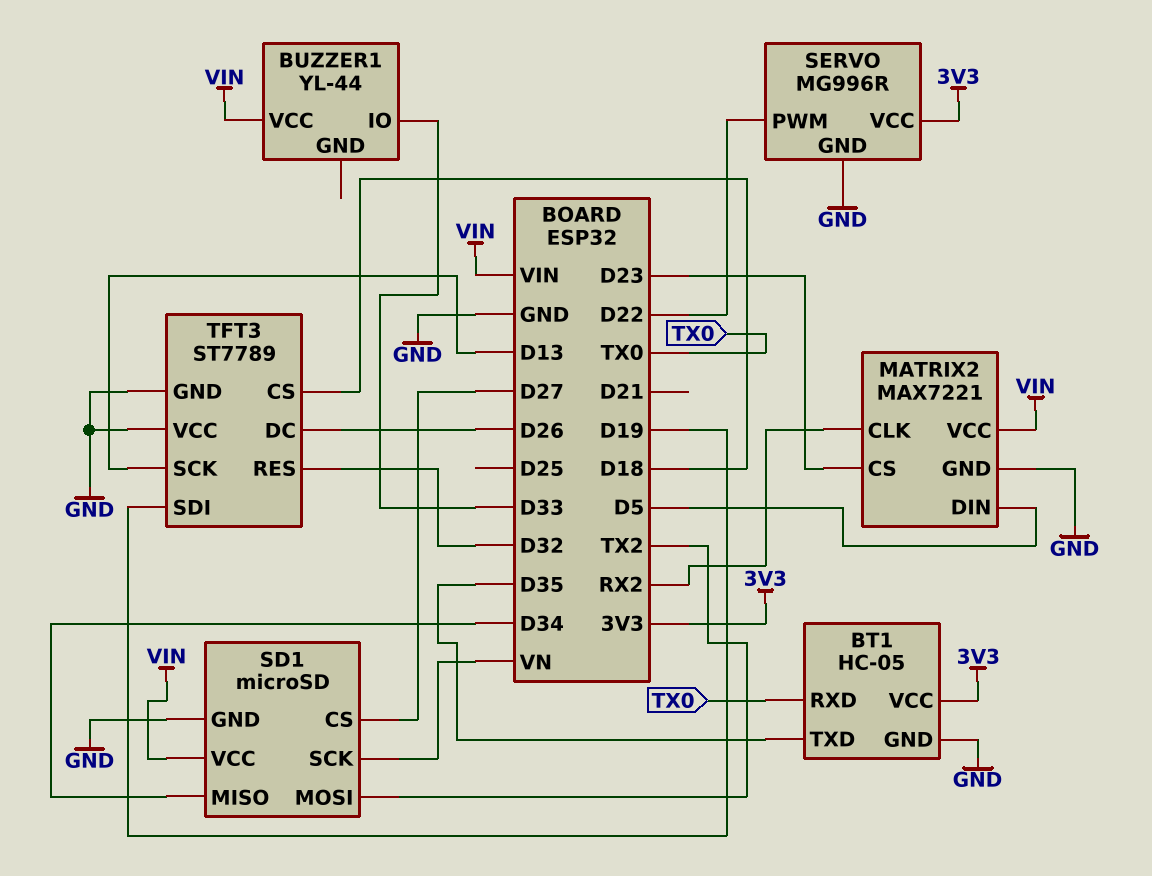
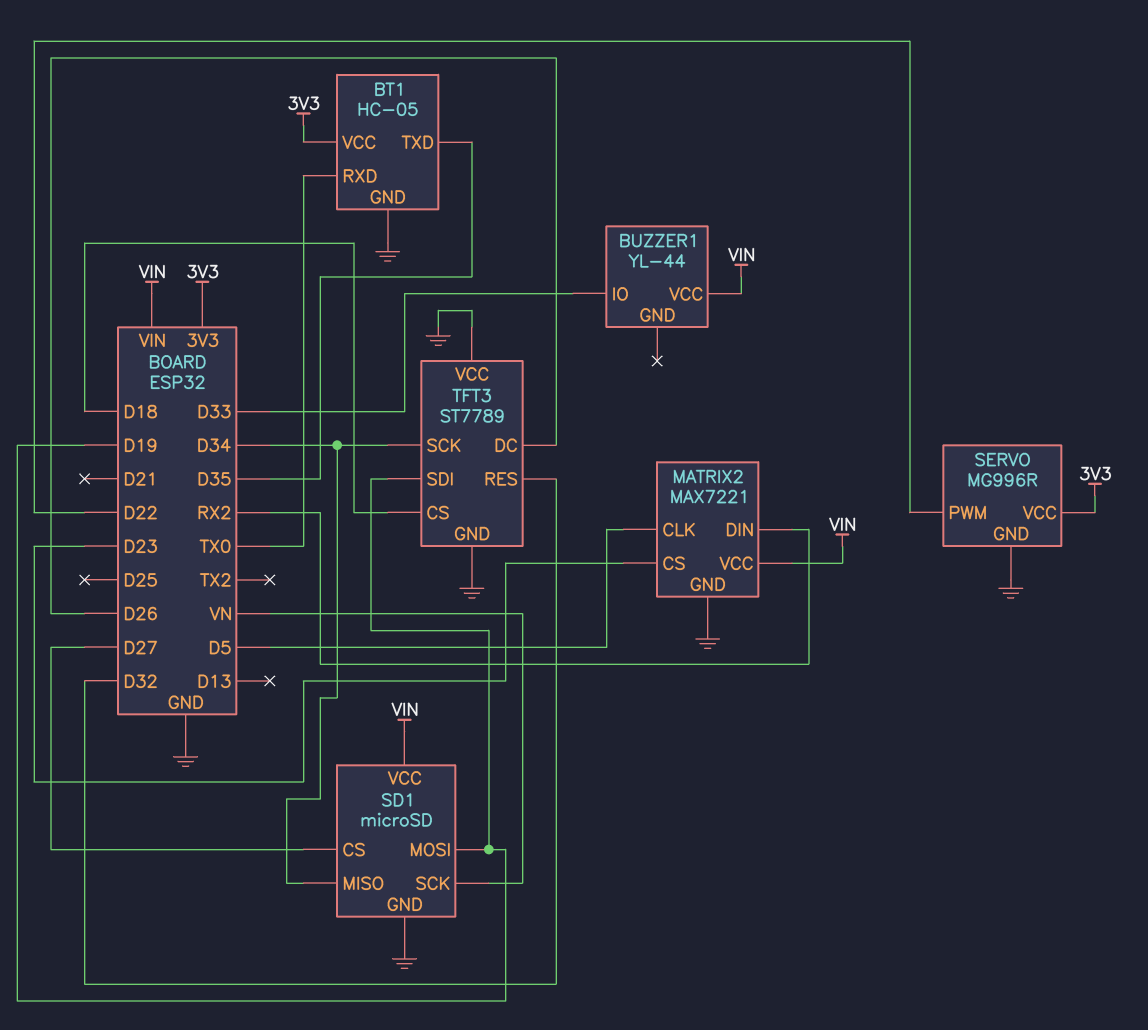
MATRIX2 pin CLK: RX2 -> D5
MATRIX2 pin DIN: D5 -> RX2
SD1 pin MOSI: TX2 -> D19
TFT3 pin SCK: D13 -> D34

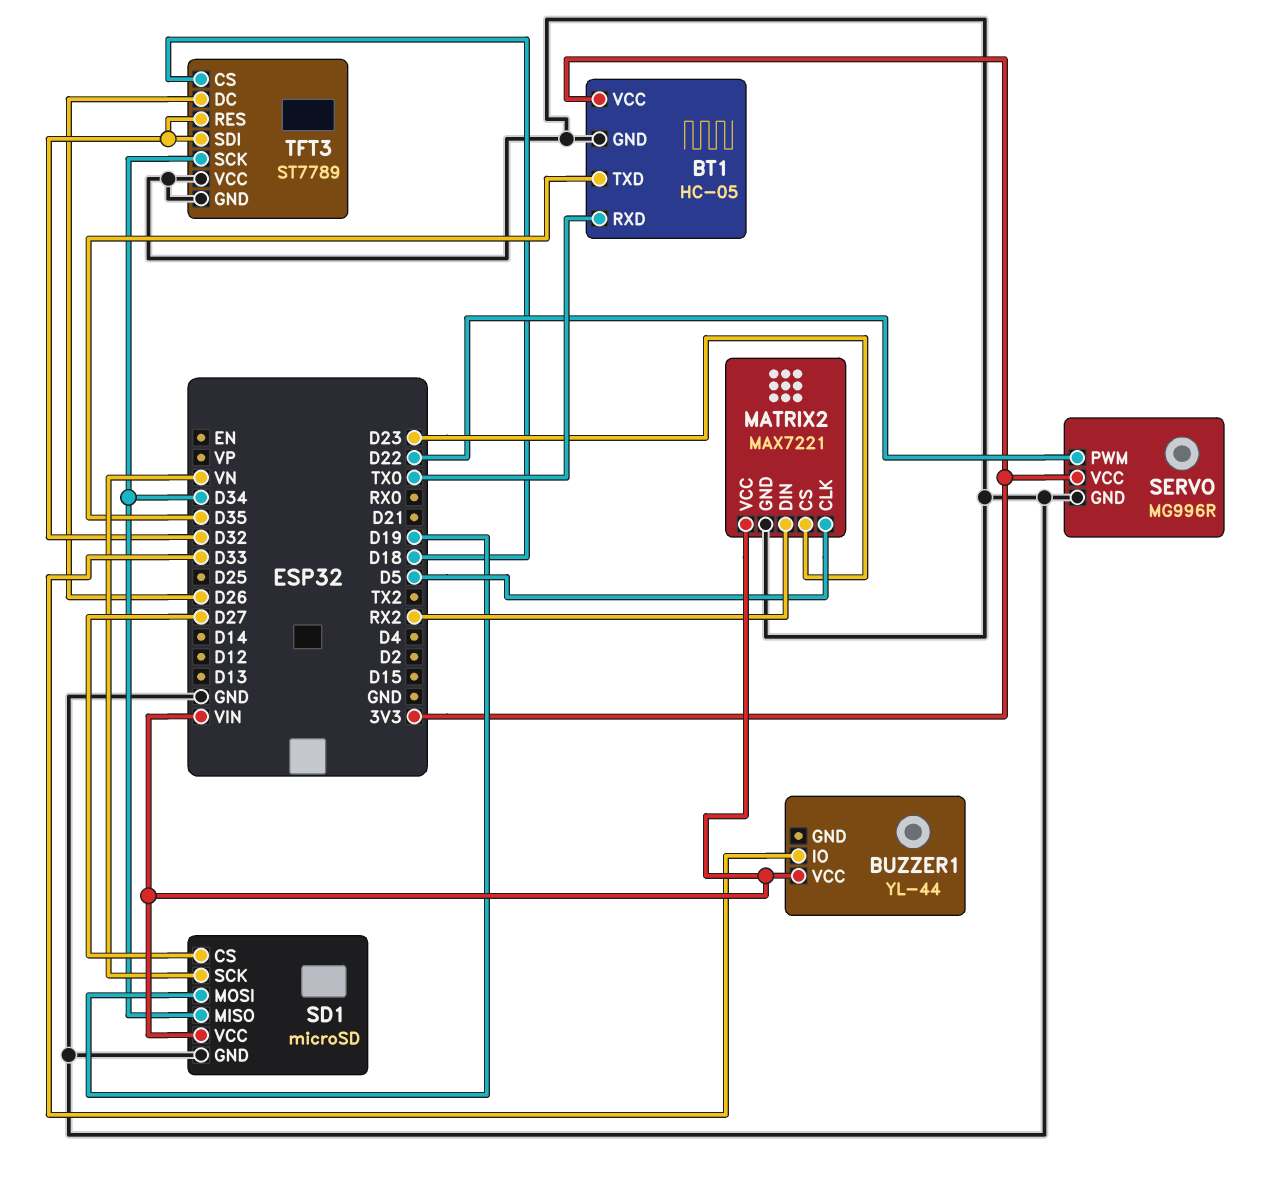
TFT3 pin SDI: D19 -> D32

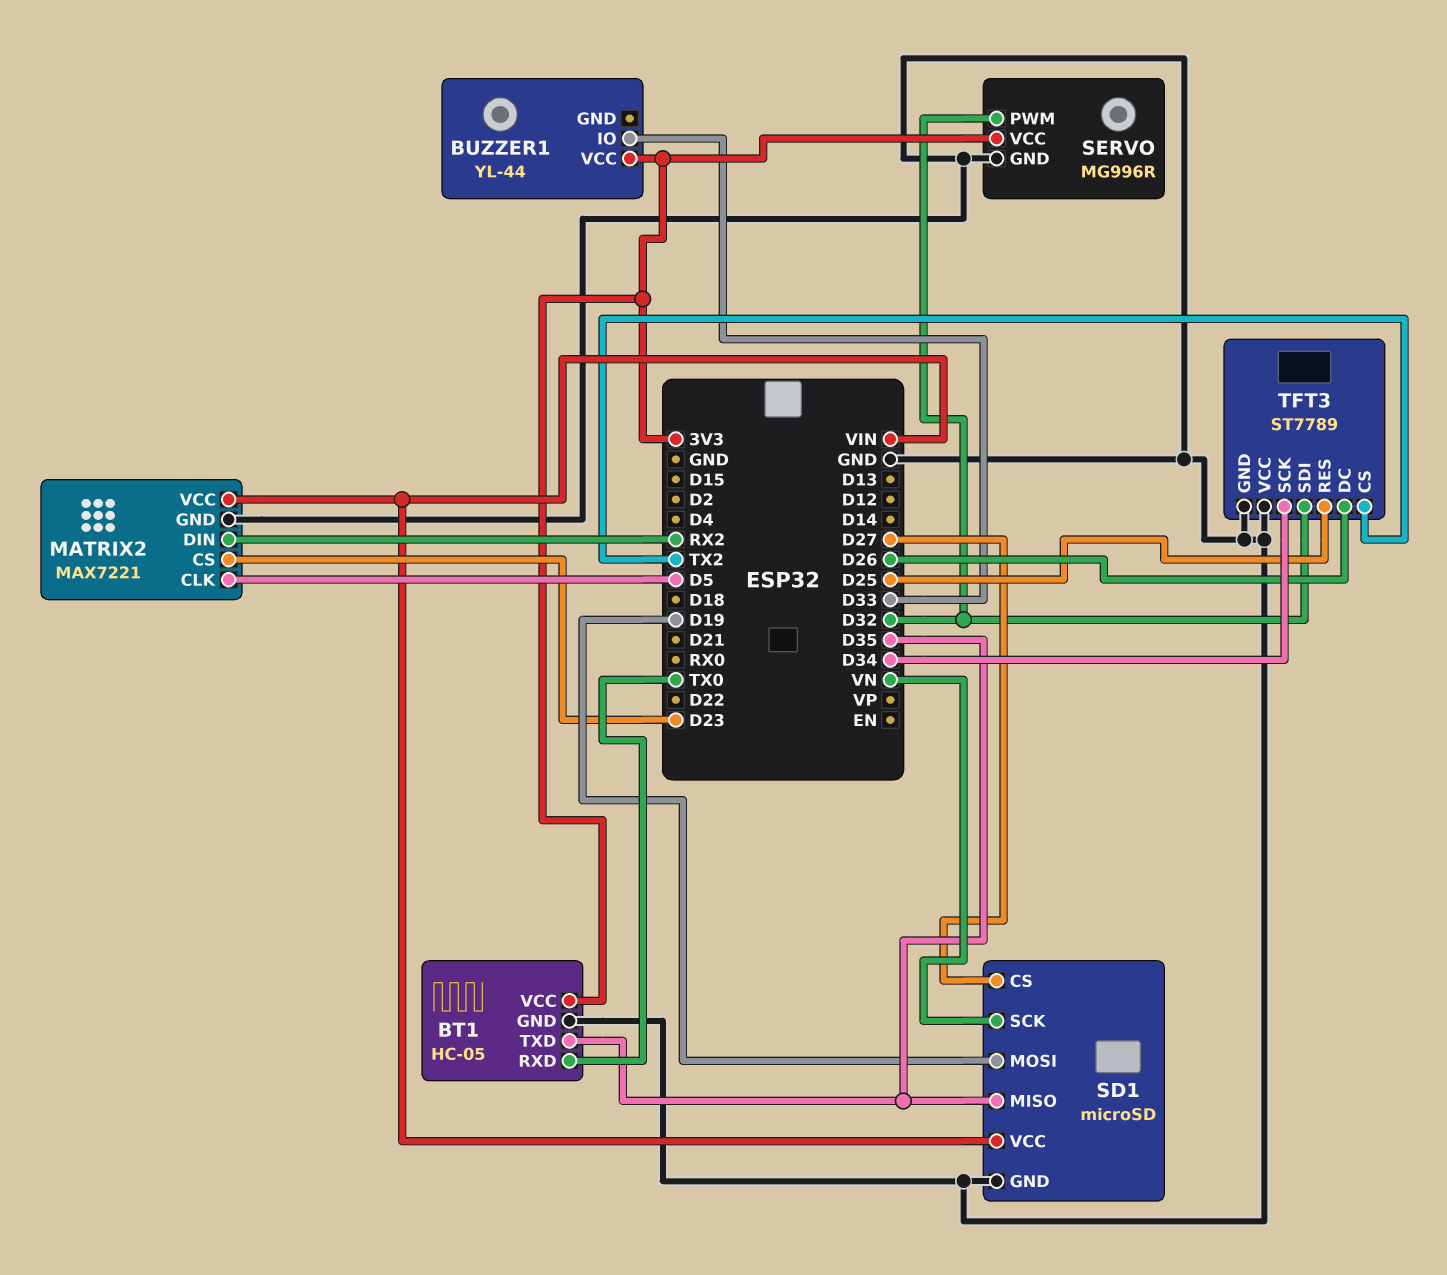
BUZZER1 pin VCC: VIN -> 3V3
SD1 pin MISO: D34 -> D35
SERVO pin PWM: D22 -> D32
TFT3 pin CS: D18 -> TX2
TFT3 pin RES: D32 -> D25

